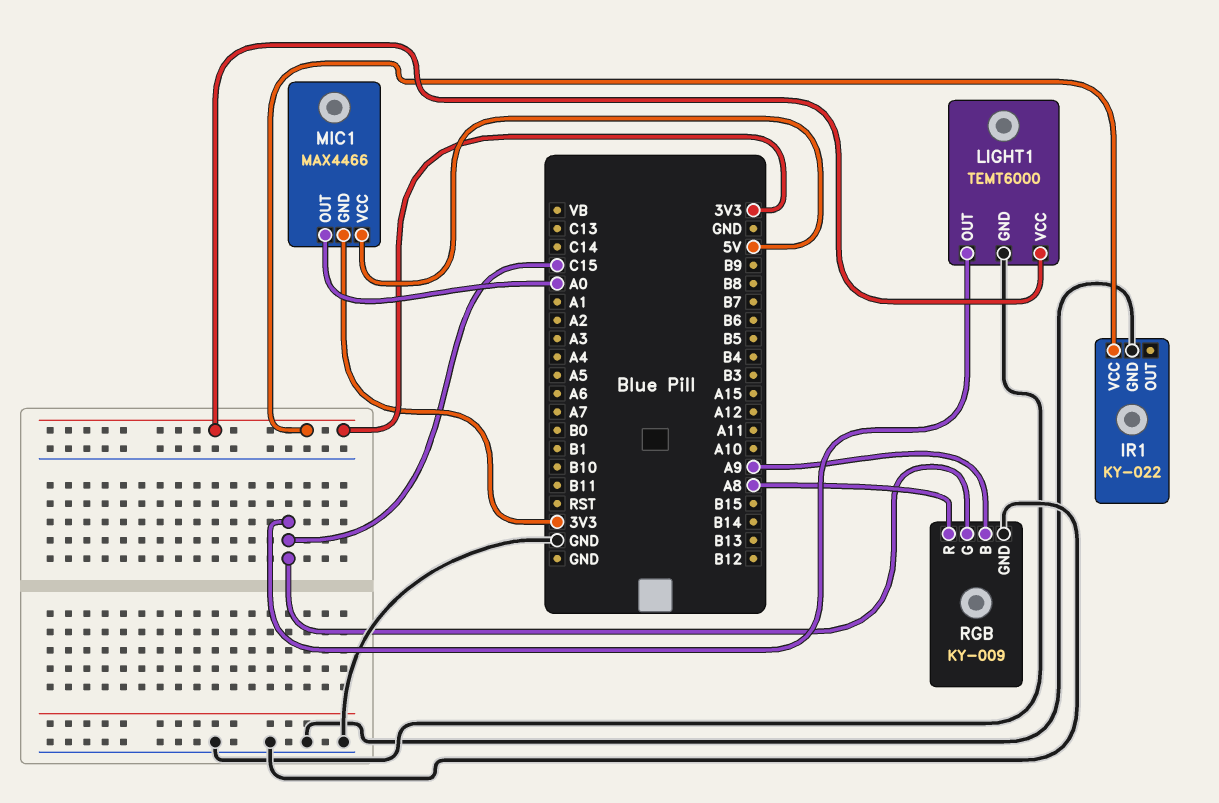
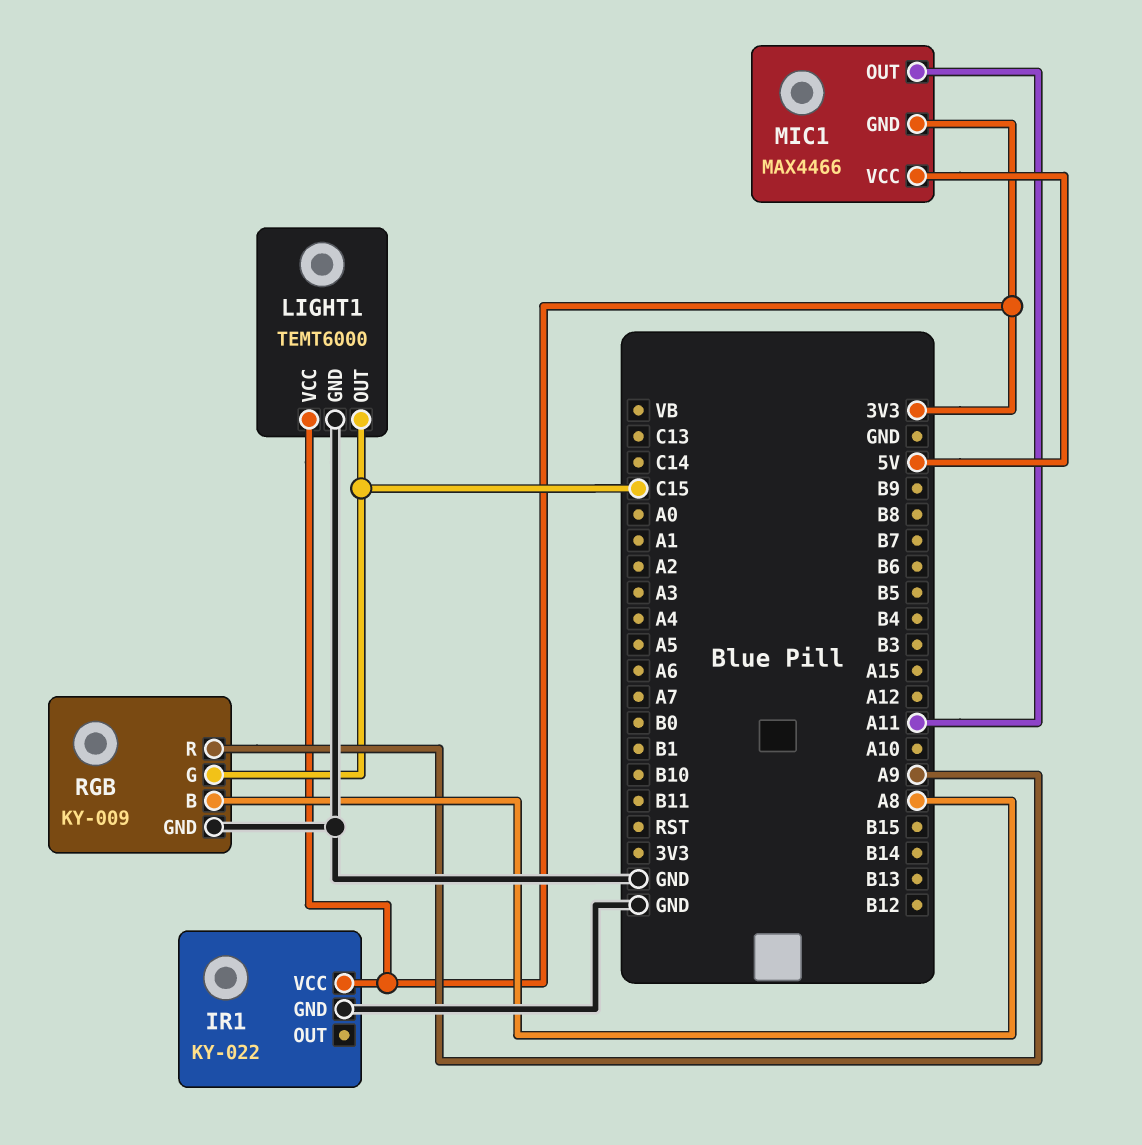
MIC1 pin OUT: A0 -> A11
RGB pin B: A9 -> A8
RGB pin R: A8 -> A9

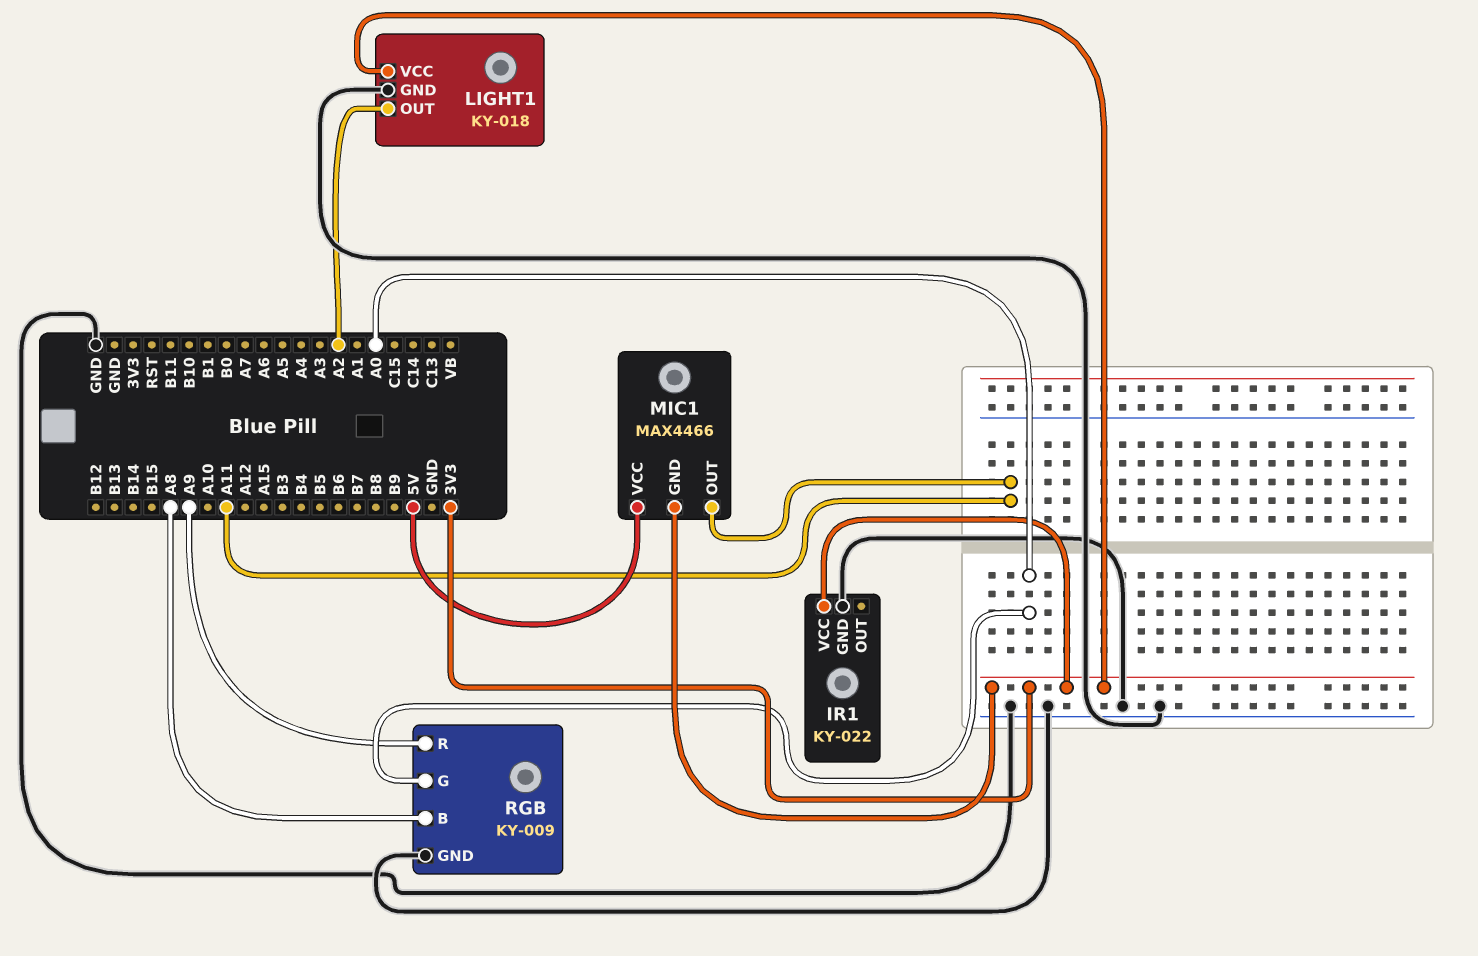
LIGHT1: TEMT6000 -> KY-018
LIGHT1 pin OUT: C15 -> A2
RGB pin G: C15 -> A0

